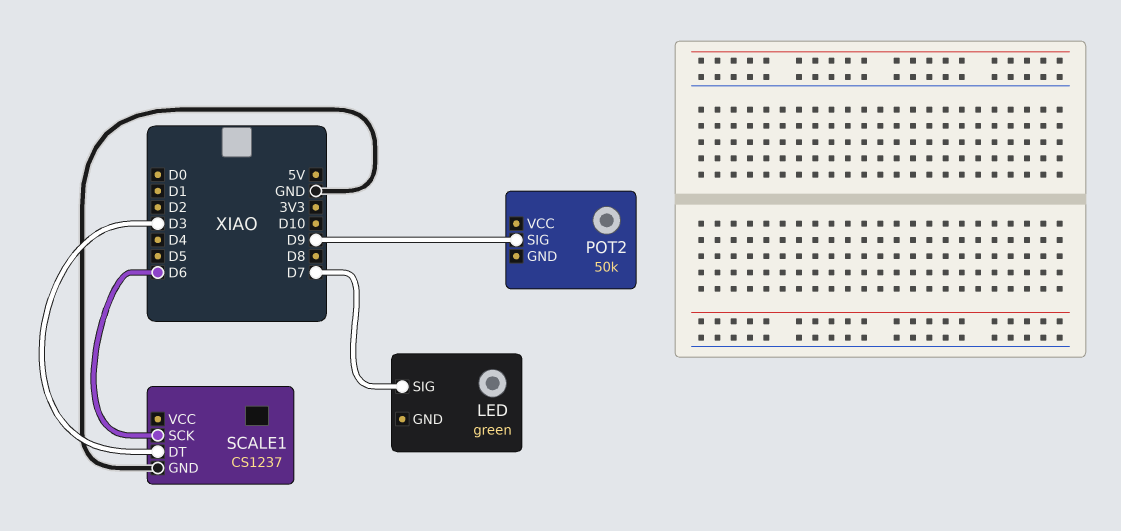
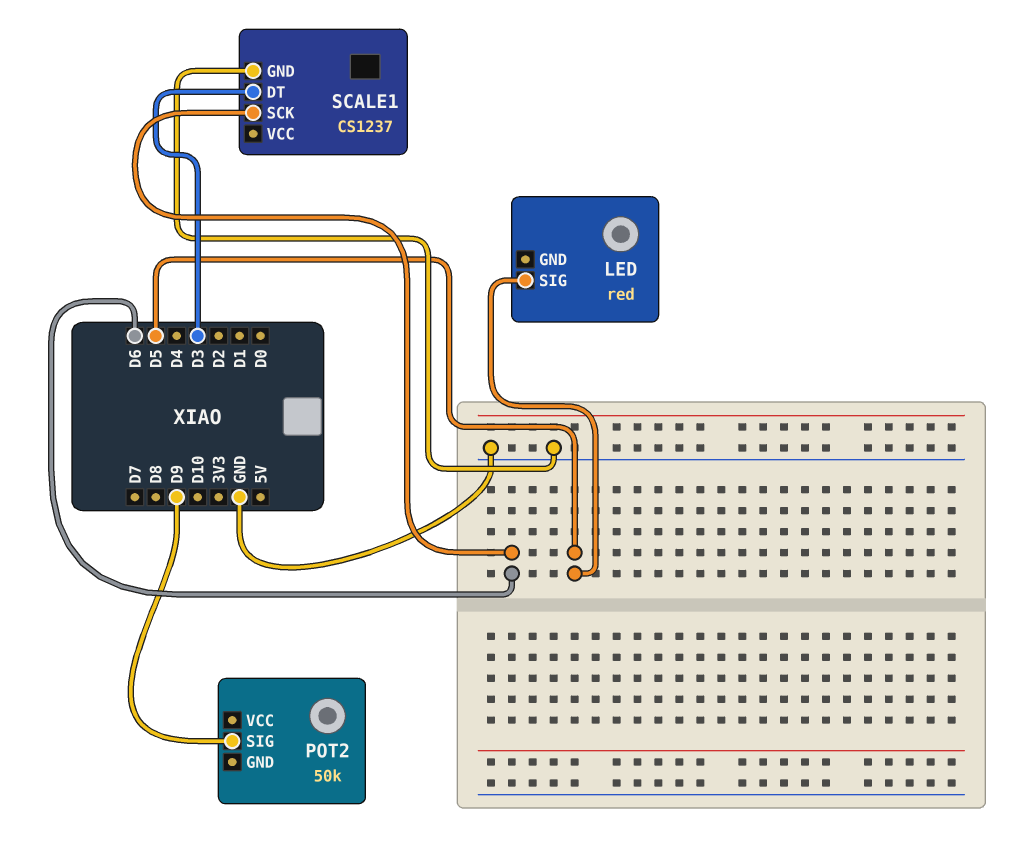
LED: green -> red
LED pin SIG: D7 -> D5

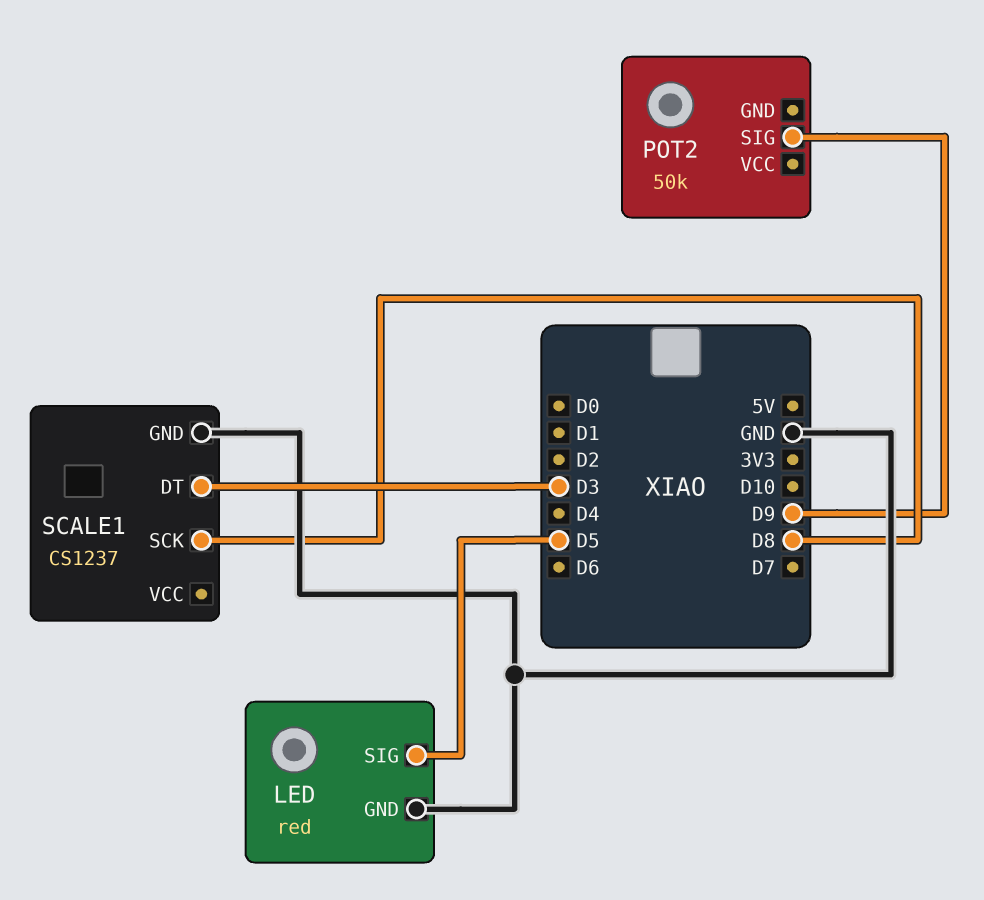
LED pin GND: none -> GND
SCALE1 pin SCK: D6 -> D8

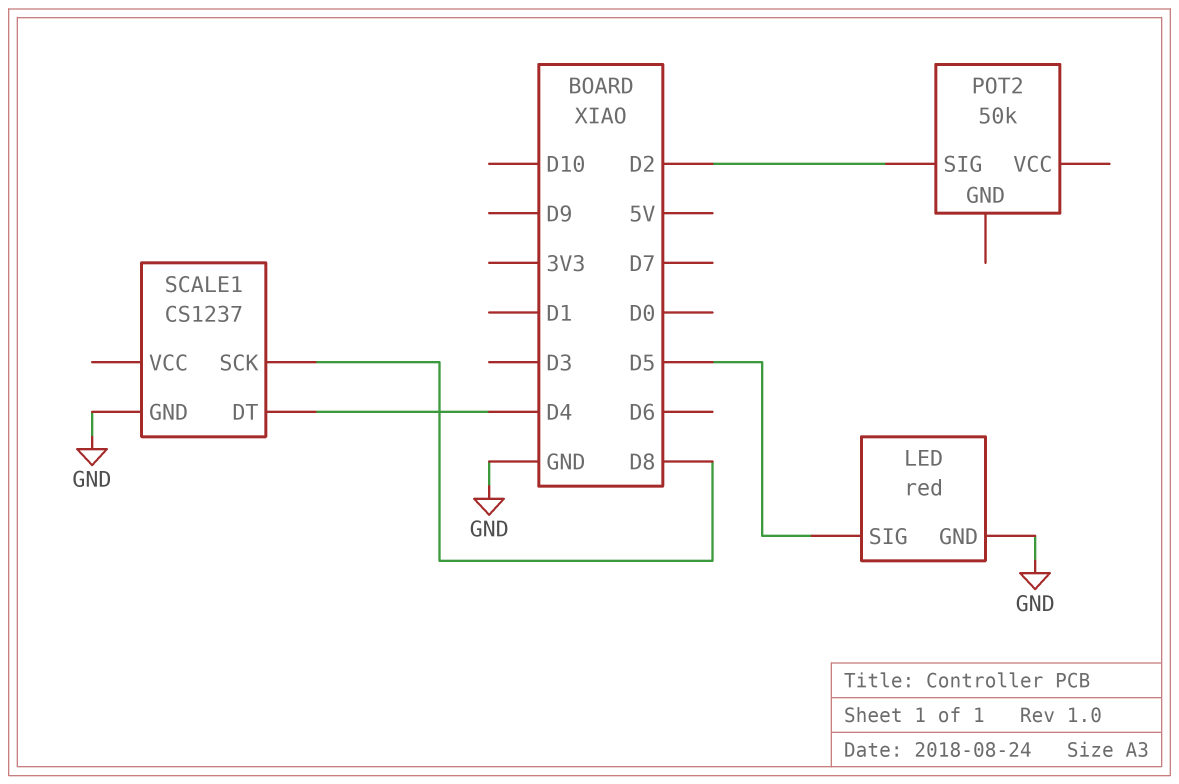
POT2 pin SIG: D9 -> D2
SCALE1 pin DT: D3 -> D4

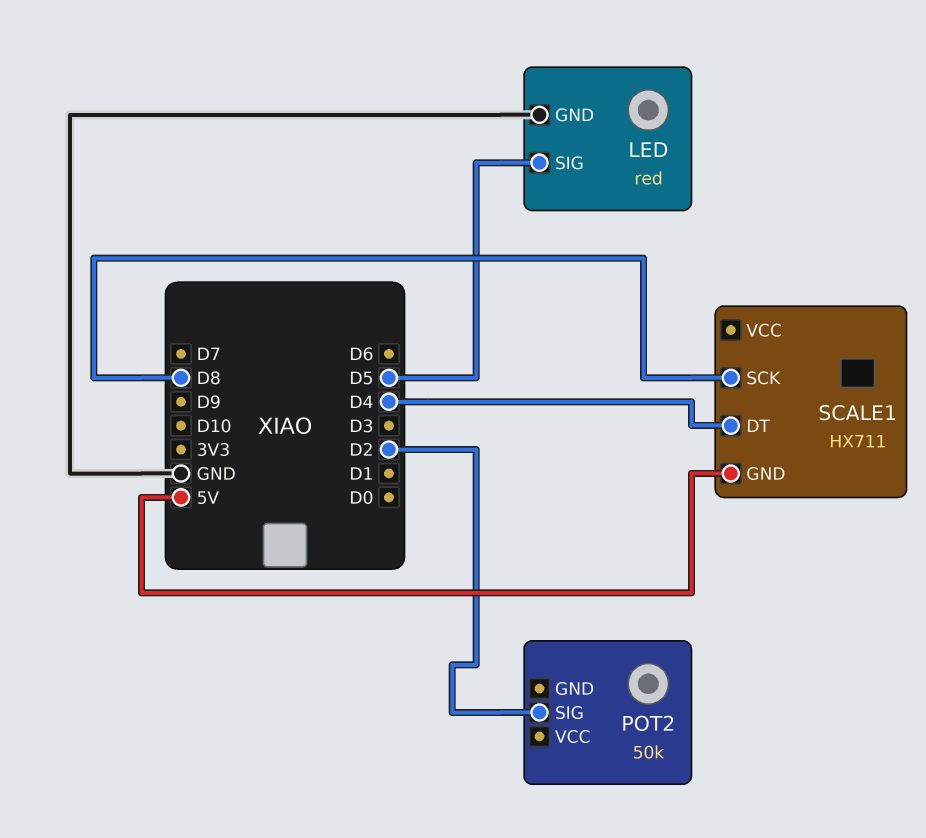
SCALE1: CS1237 -> HX711
SCALE1 pin GND: GND -> 5V

